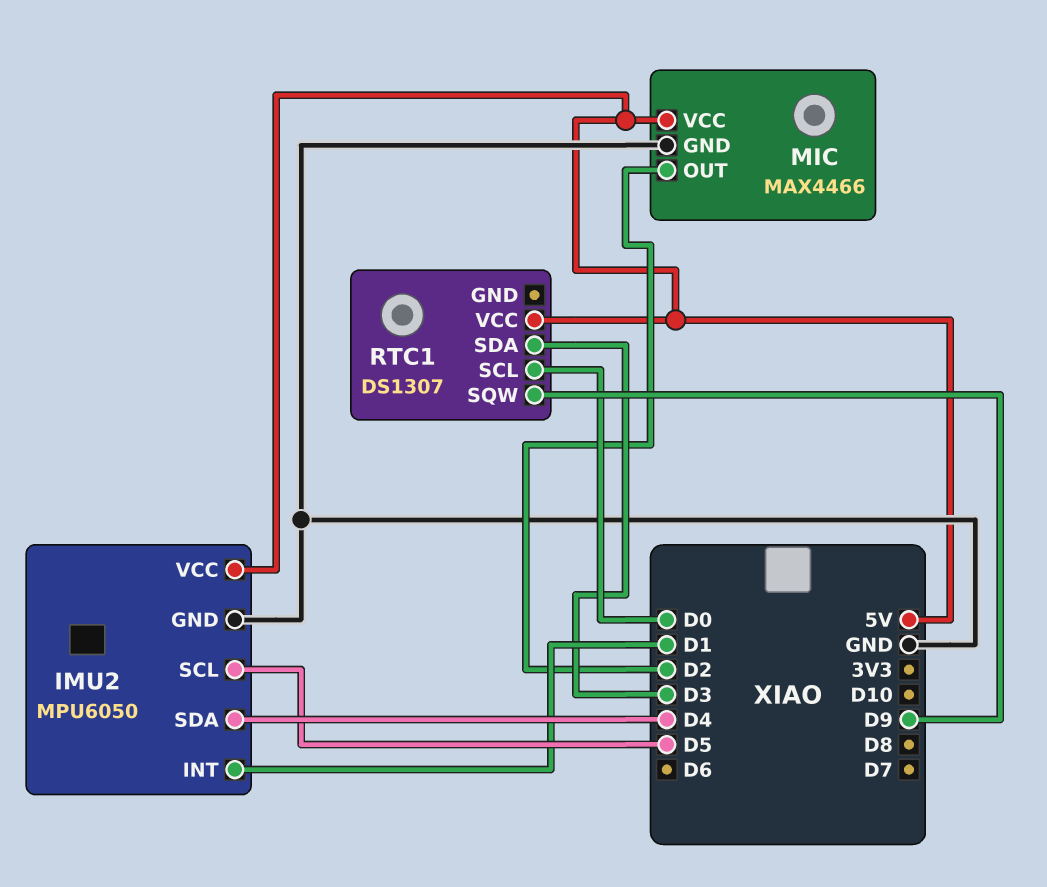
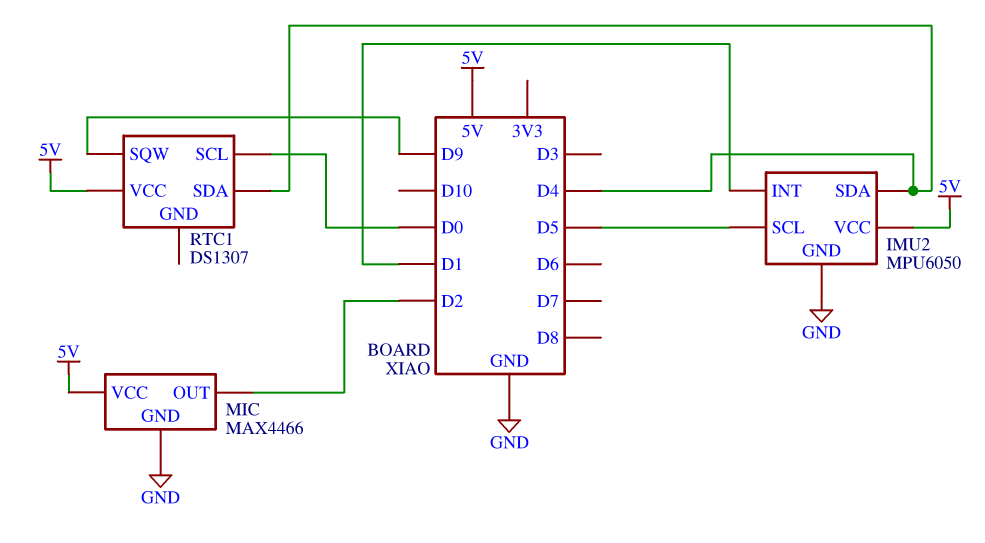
RTC1 pin SDA: D3 -> D4

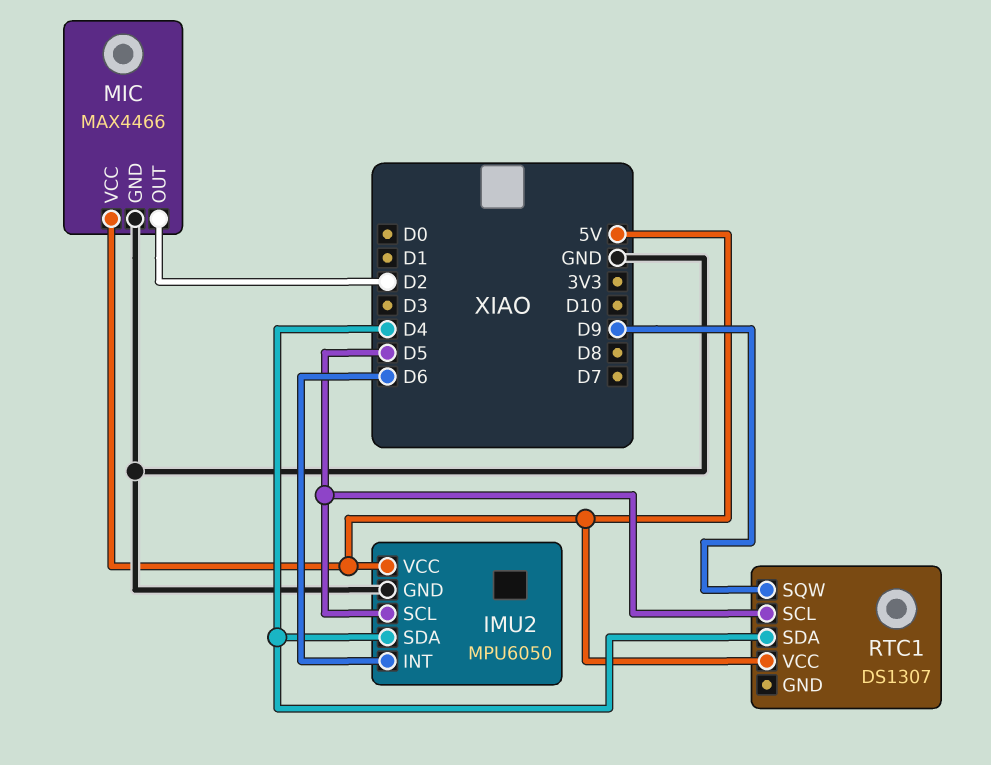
IMU2 pin INT: D1 -> D6
RTC1 pin SCL: D0 -> D5

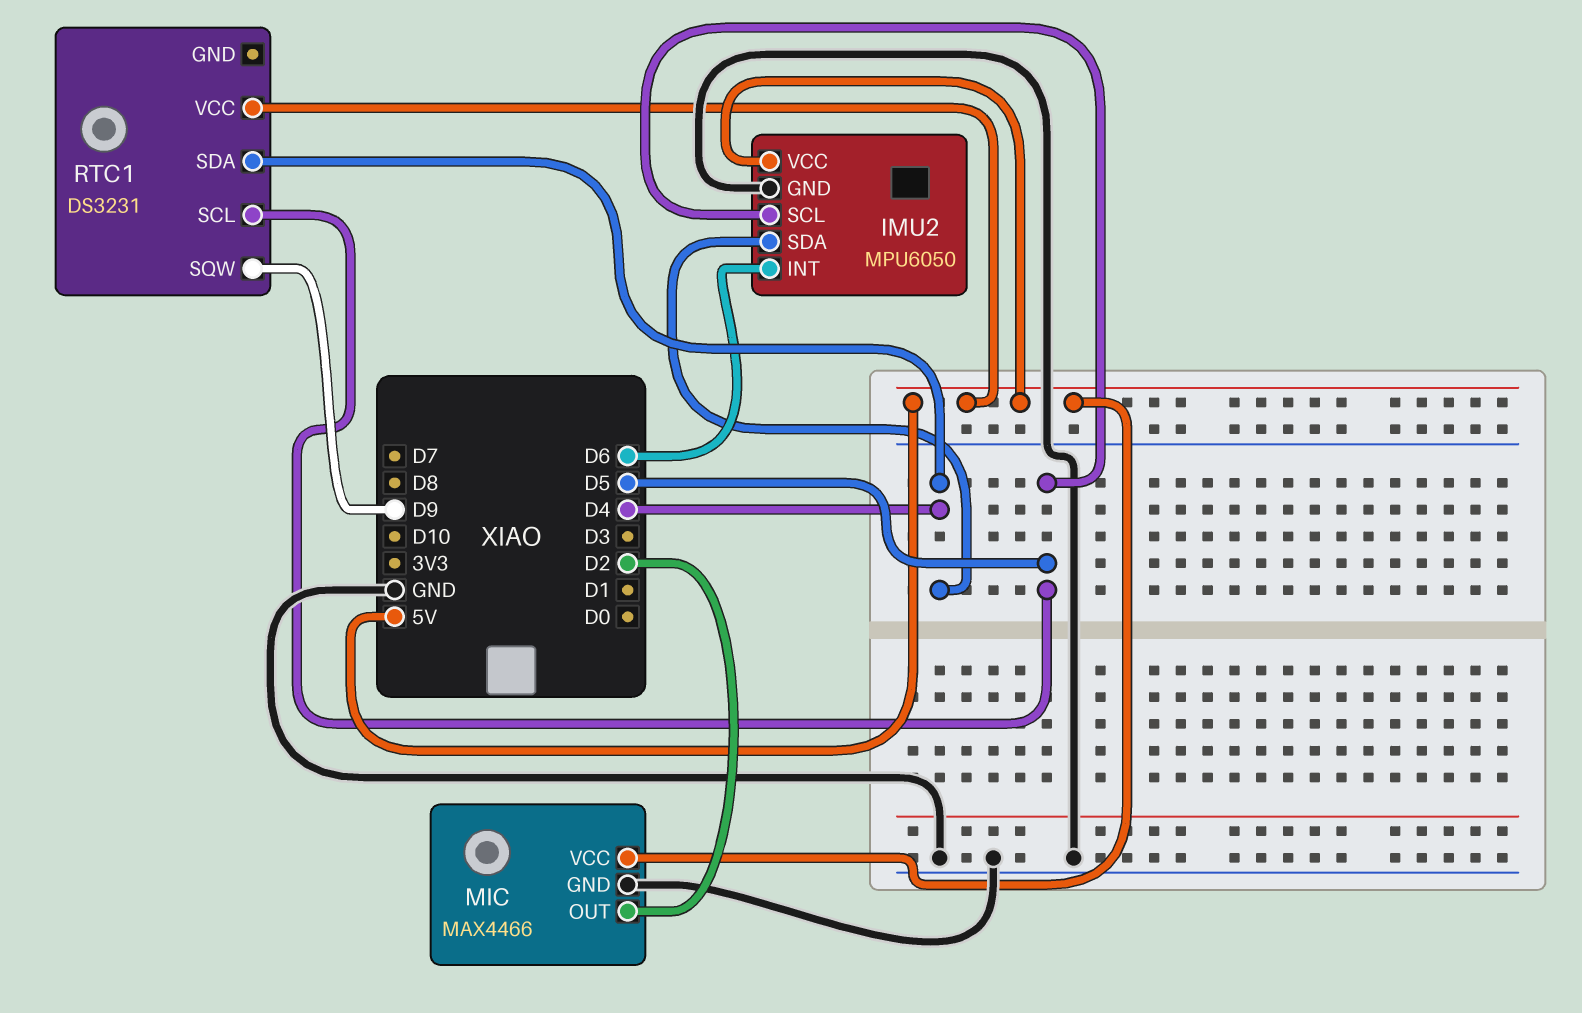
RTC1: DS1307 -> DS3231

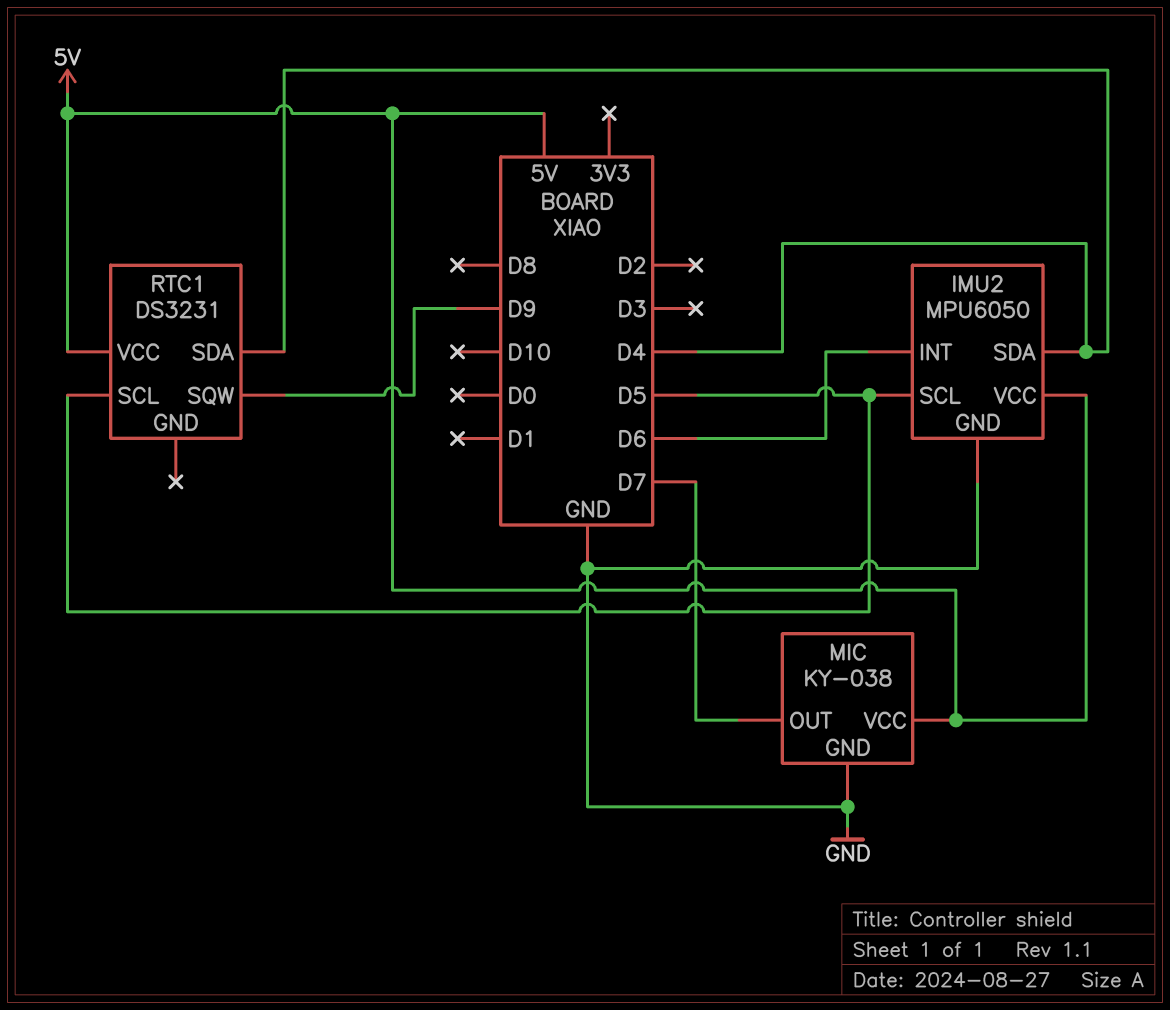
MIC: MAX4466 -> KY-038
MIC pin OUT: D2 -> D7

